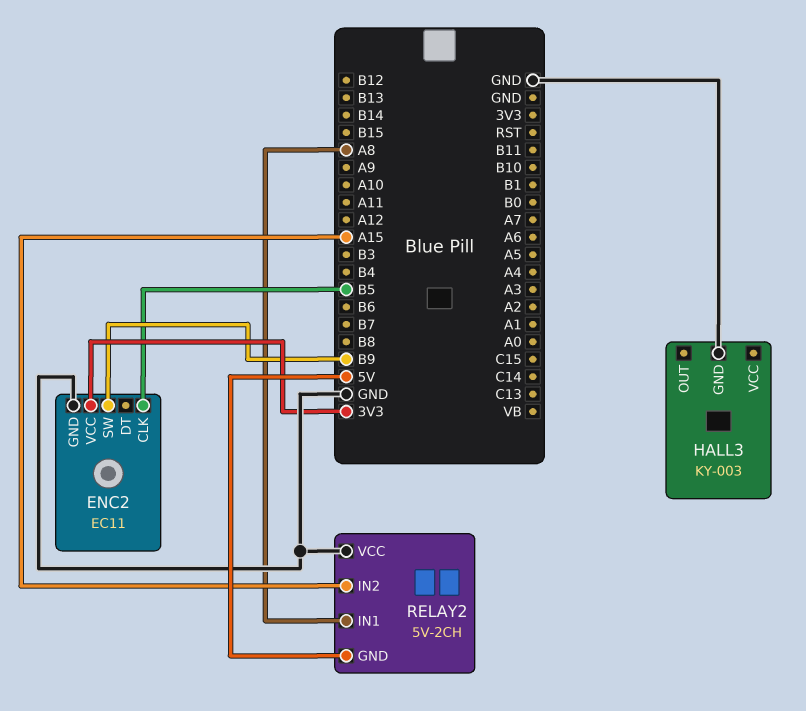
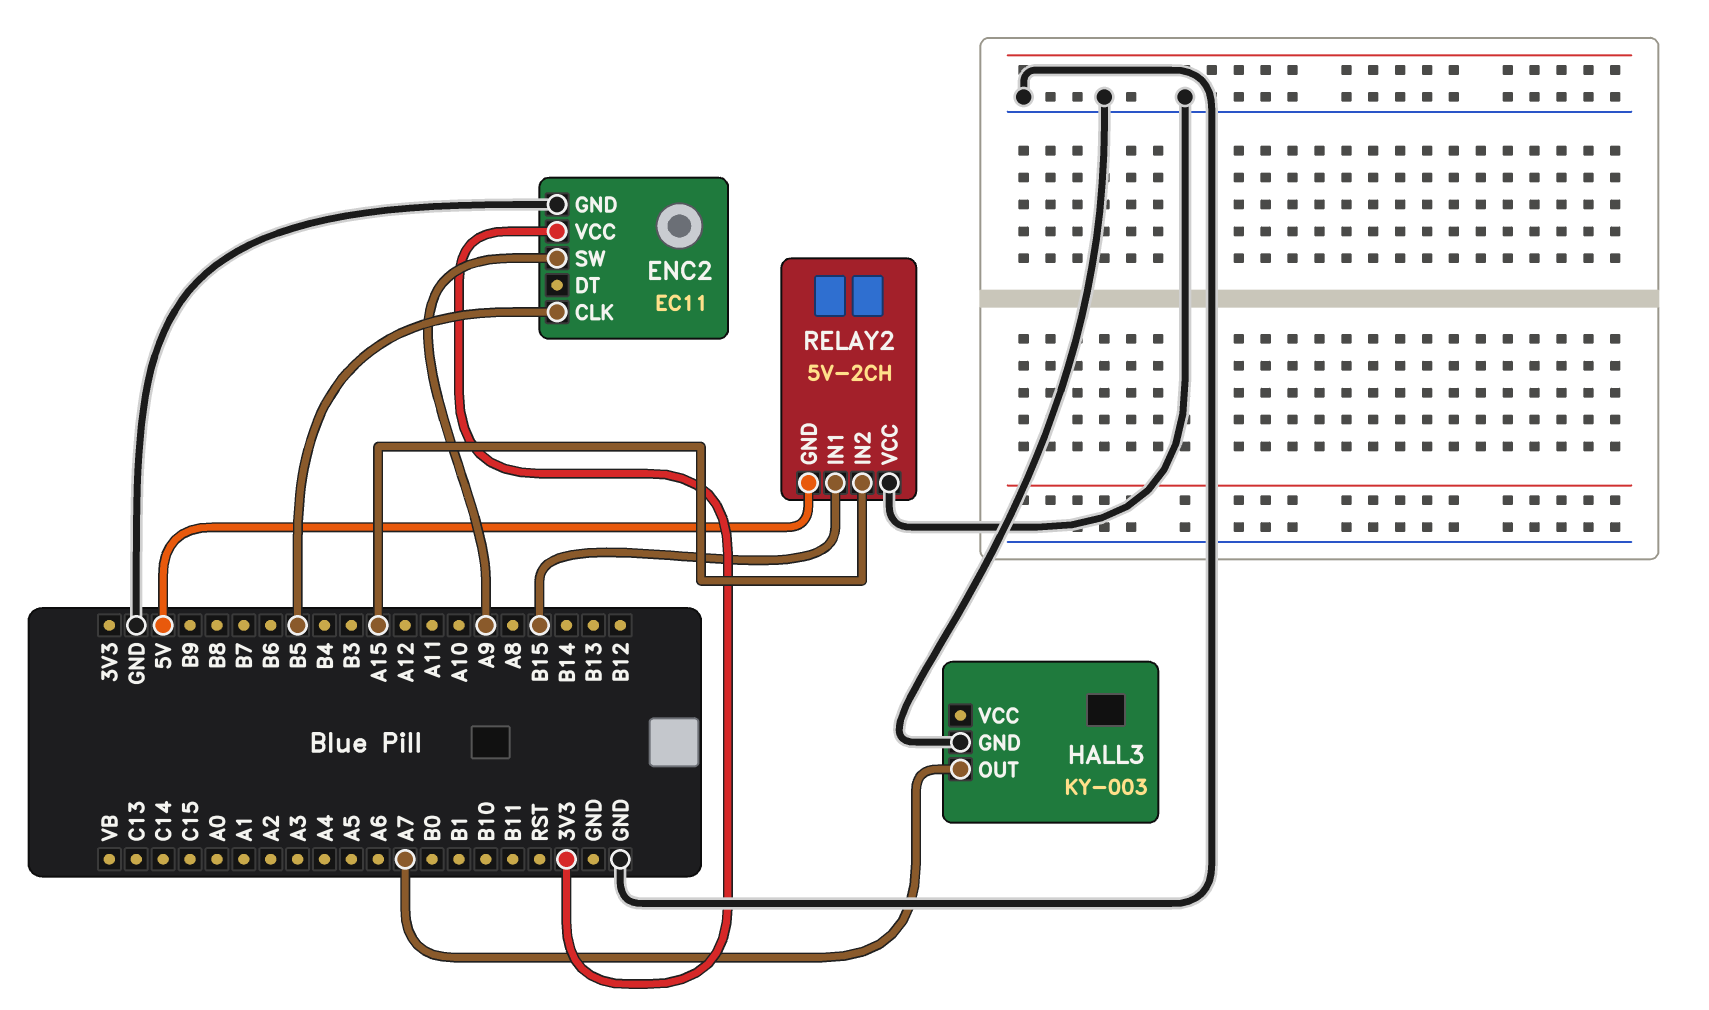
ENC2 pin SW: B9 -> A9
HALL3 pin OUT: none -> A7
RELAY2 pin IN1: A8 -> B15

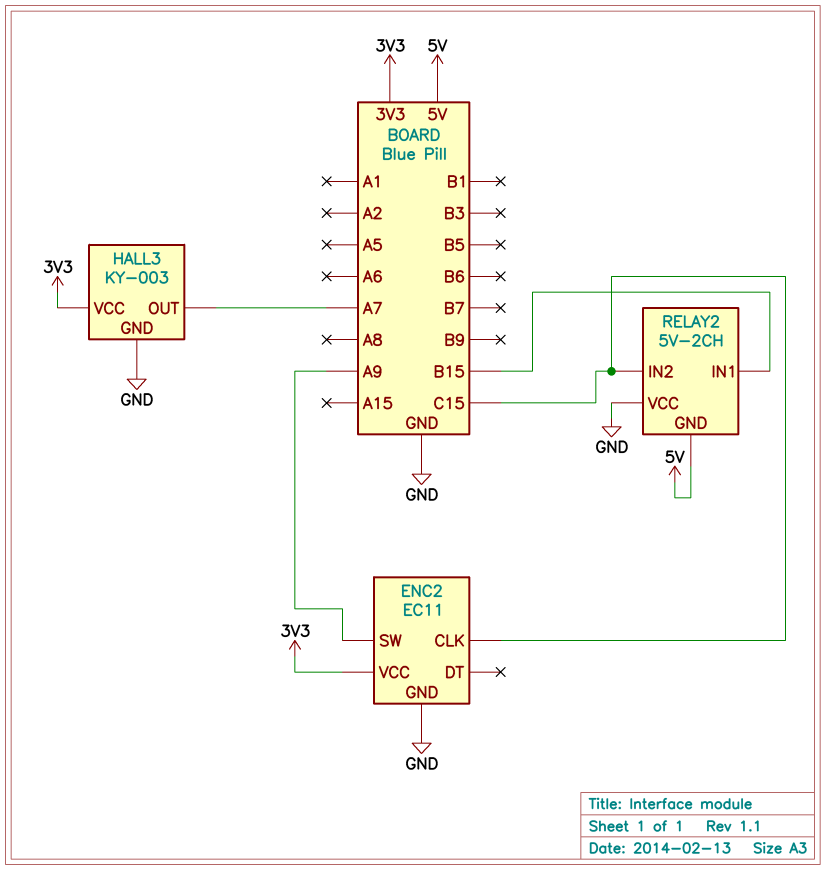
ENC2 pin CLK: B5 -> C15
HALL3 pin VCC: none -> 3V3
RELAY2 pin IN2: A15 -> C15

